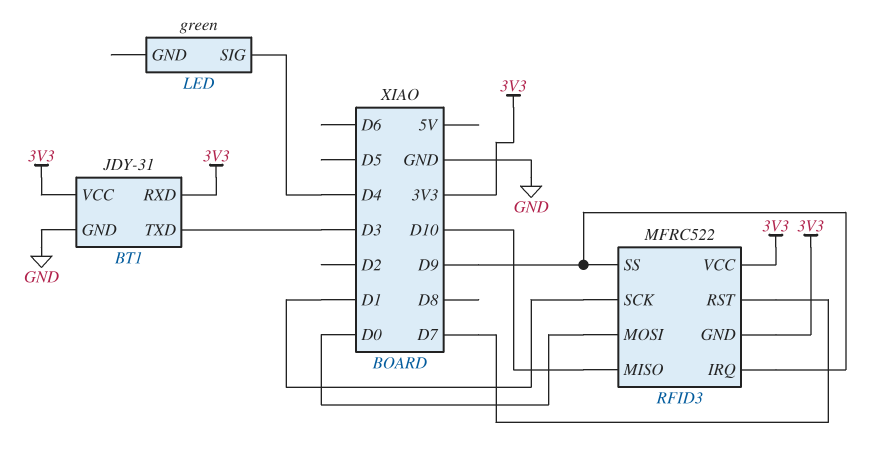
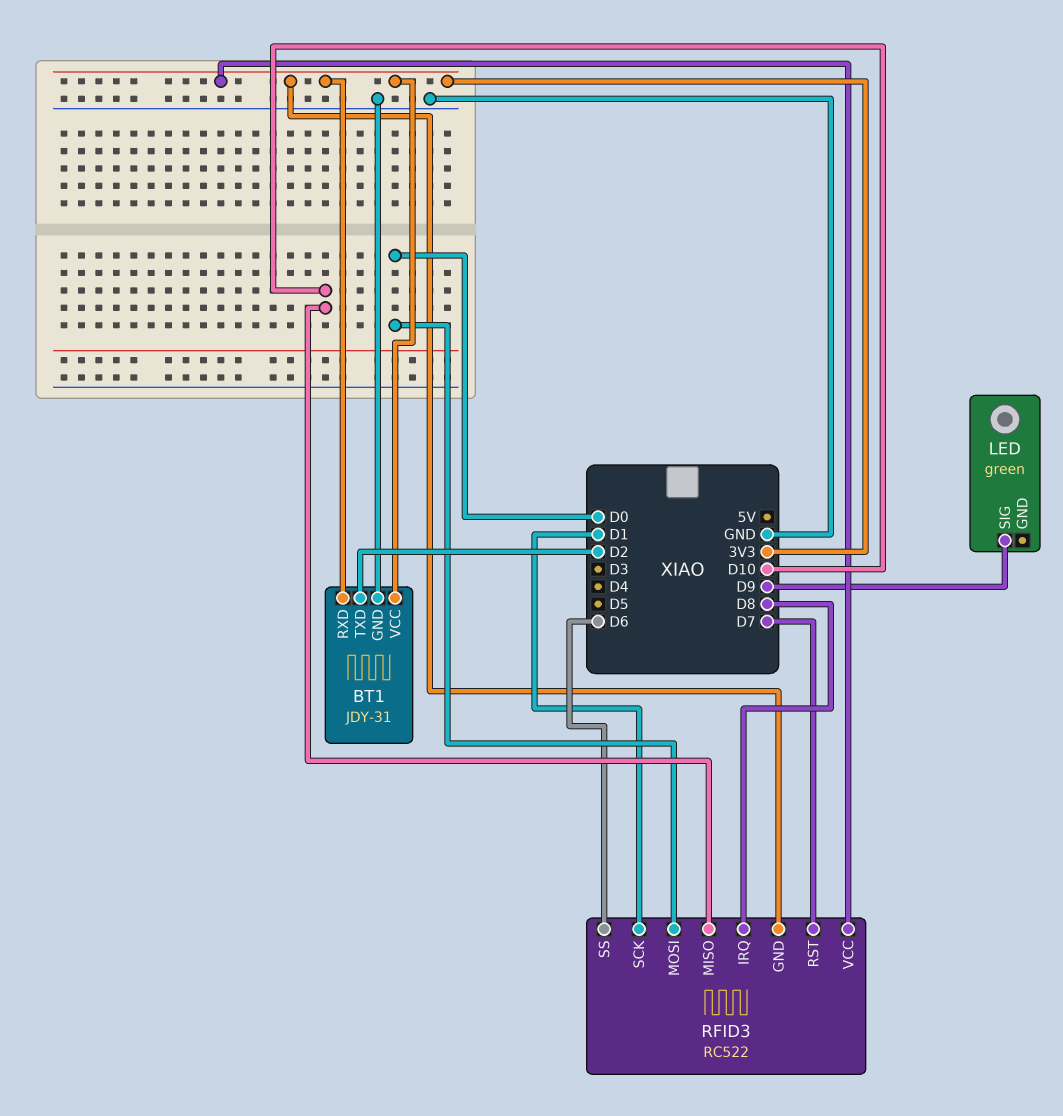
BT1 pin TXD: D3 -> D2
LED pin SIG: D4 -> D9
RFID3: MFRC522 -> RC522
RFID3 pin IRQ: D9 -> D8
RFID3 pin SS: D9 -> D6

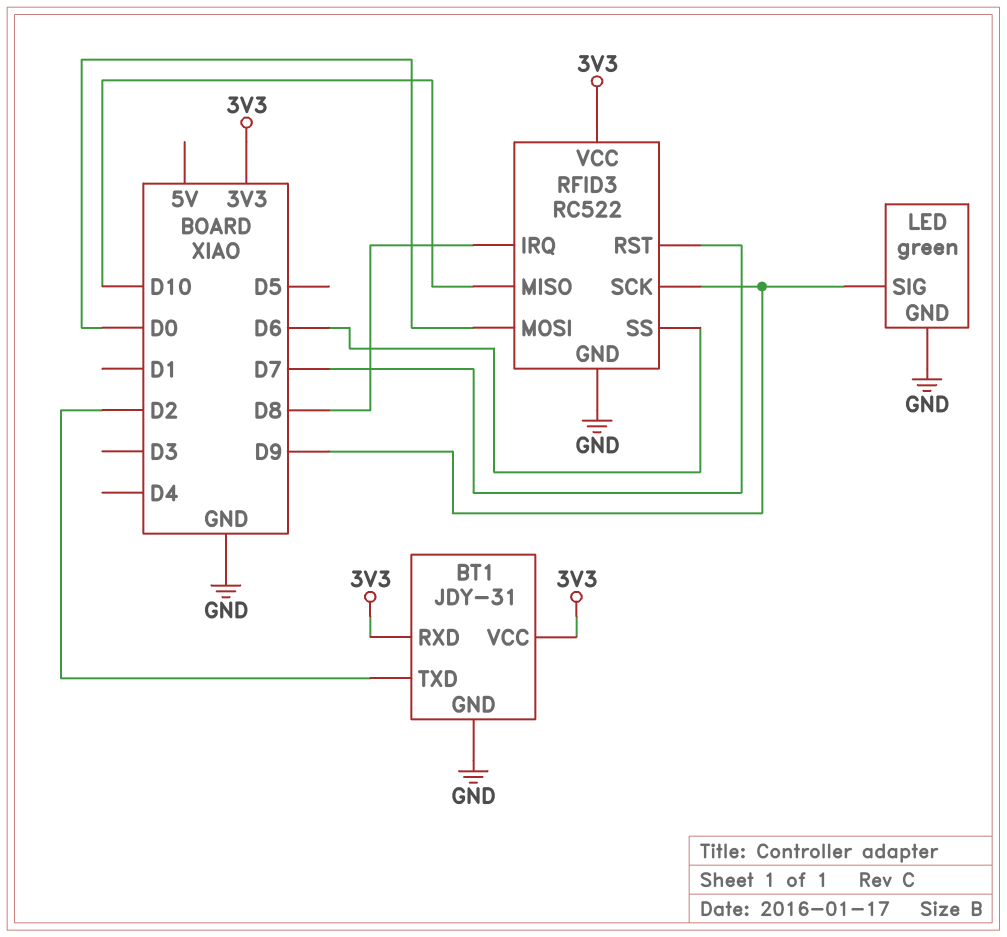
LED pin GND: none -> GND
RFID3 pin GND: 3V3 -> GND
RFID3 pin SCK: D1 -> D9

